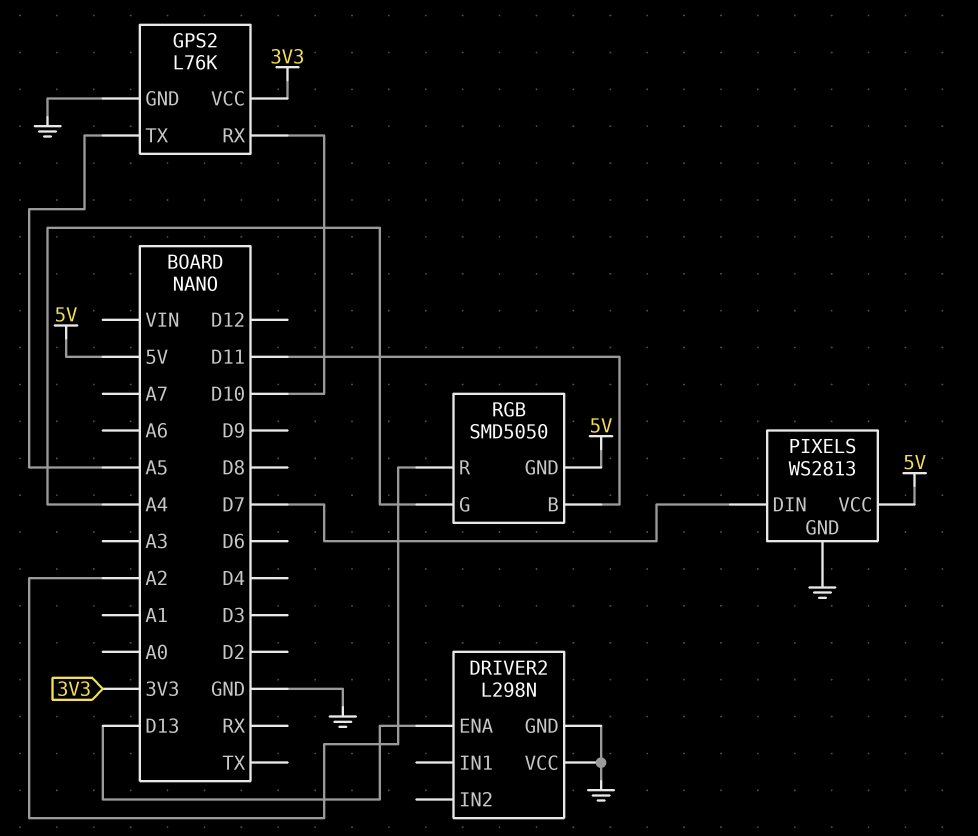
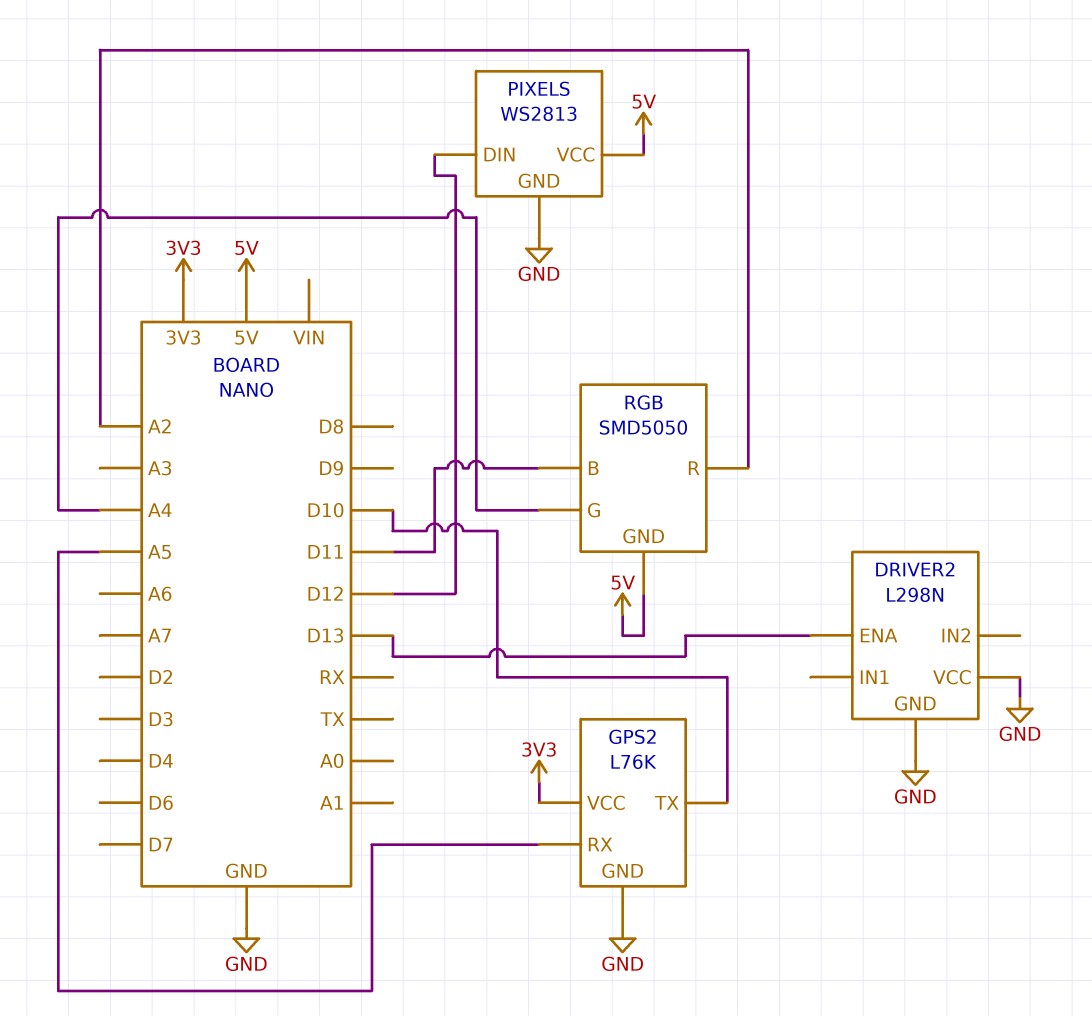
GPS2 pin RX: D10 -> A5
GPS2 pin TX: A5 -> D10
PIXELS pin DIN: D7 -> D12

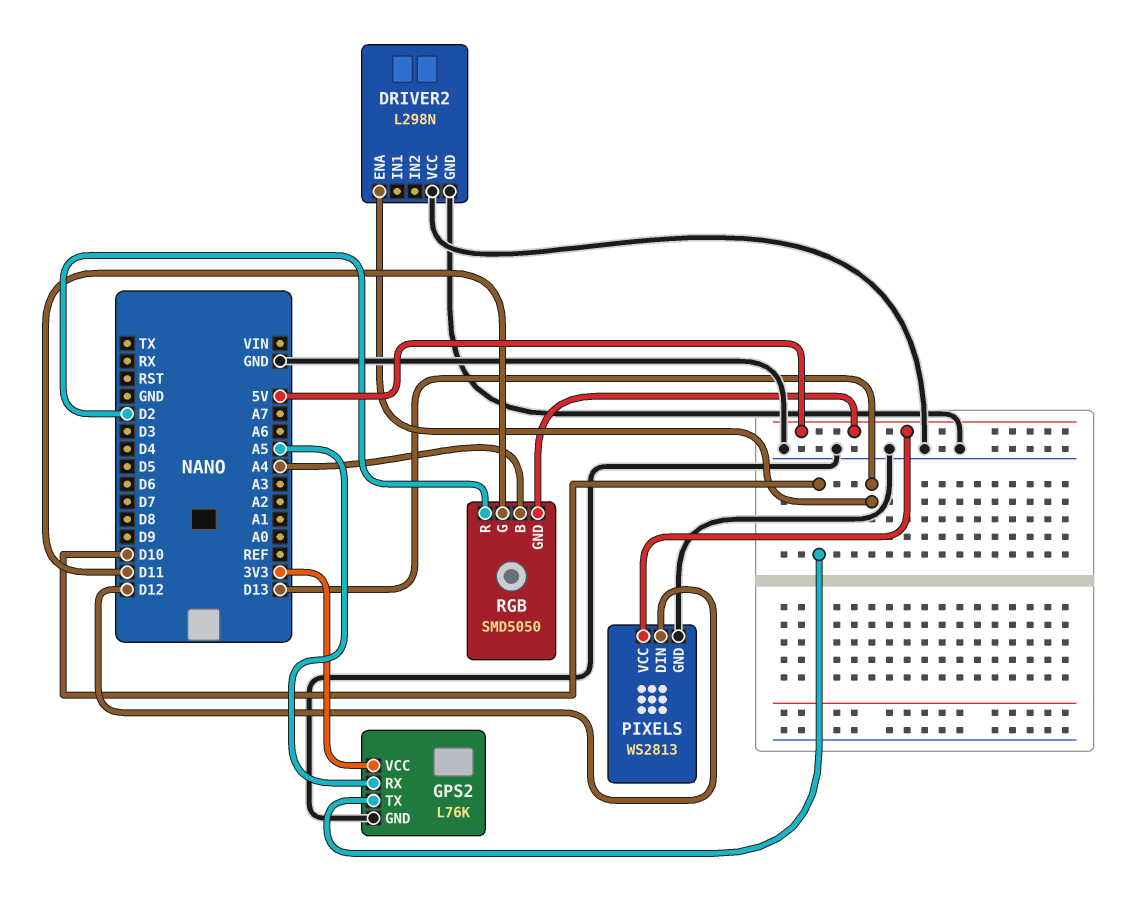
RGB pin B: D11 -> A4
RGB pin G: A4 -> D11
RGB pin R: A2 -> D2

